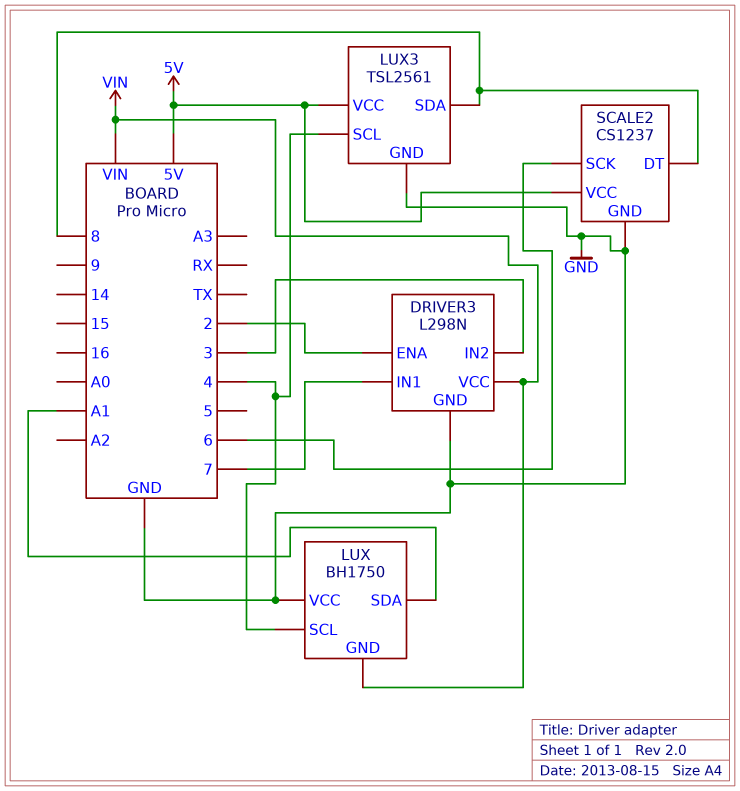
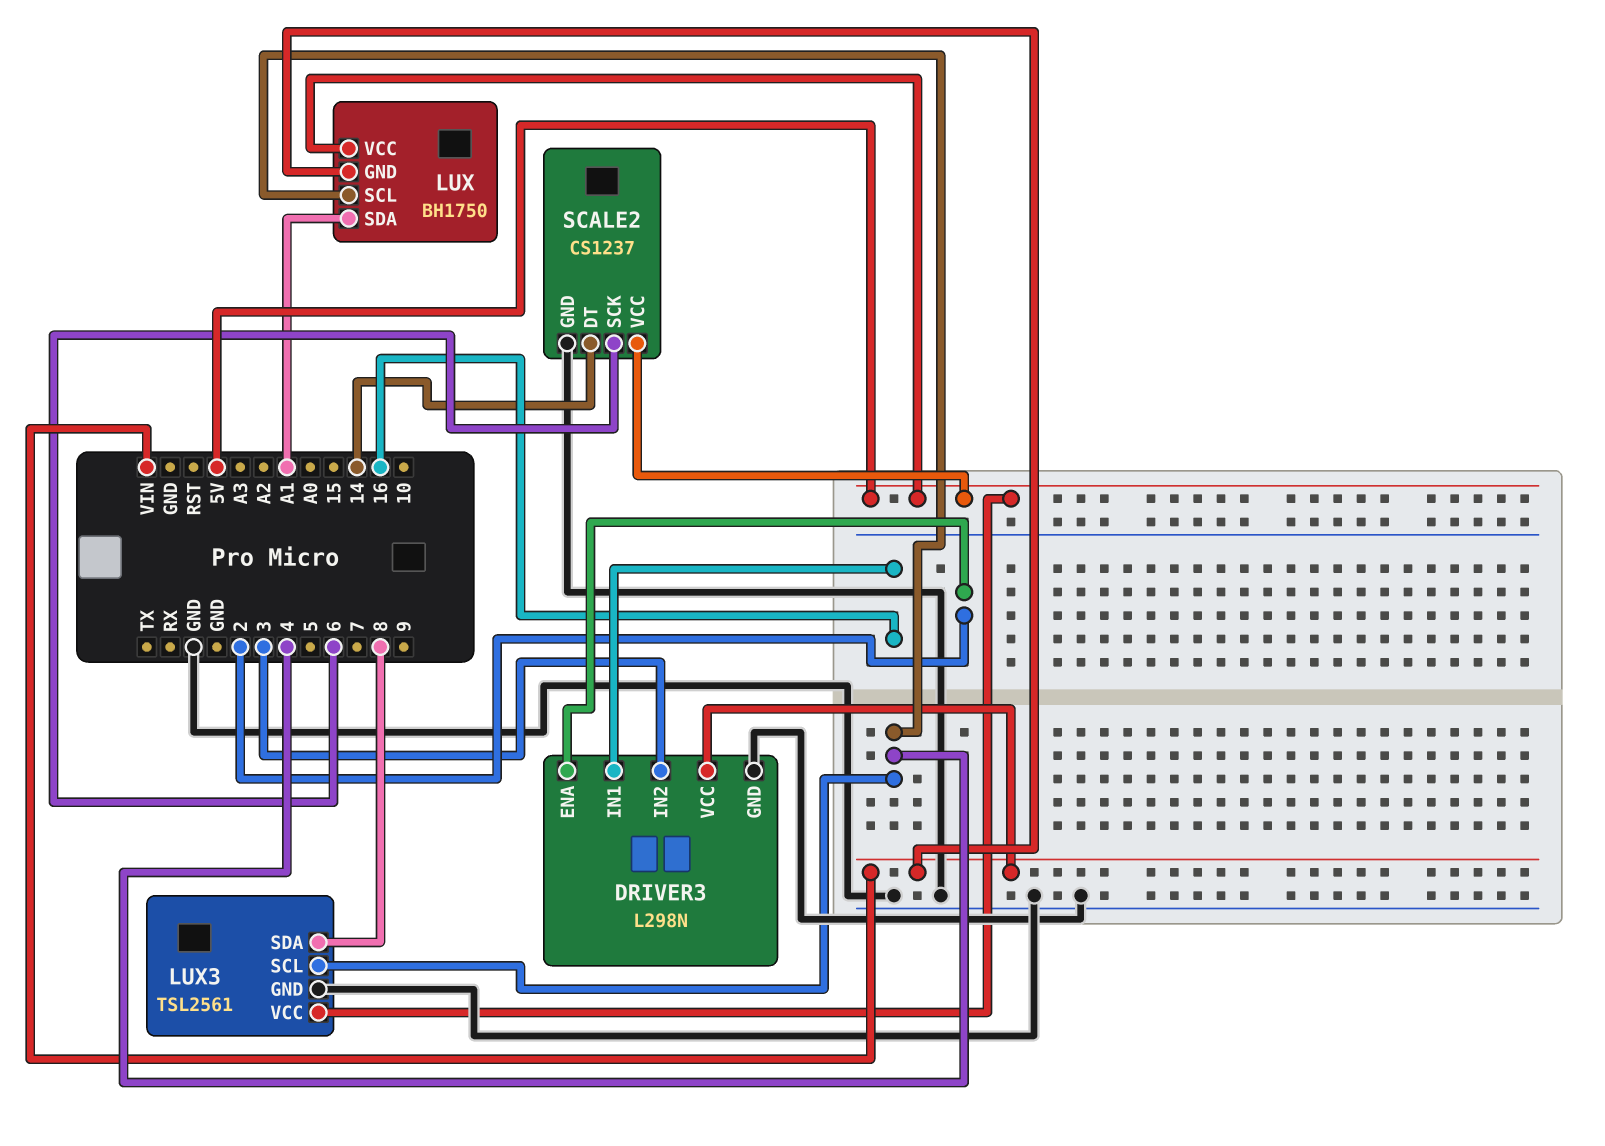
DRIVER3 pin IN1: 7 -> 16
LUX pin VCC: GND -> 5V
SCALE2 pin DT: 8 -> 14

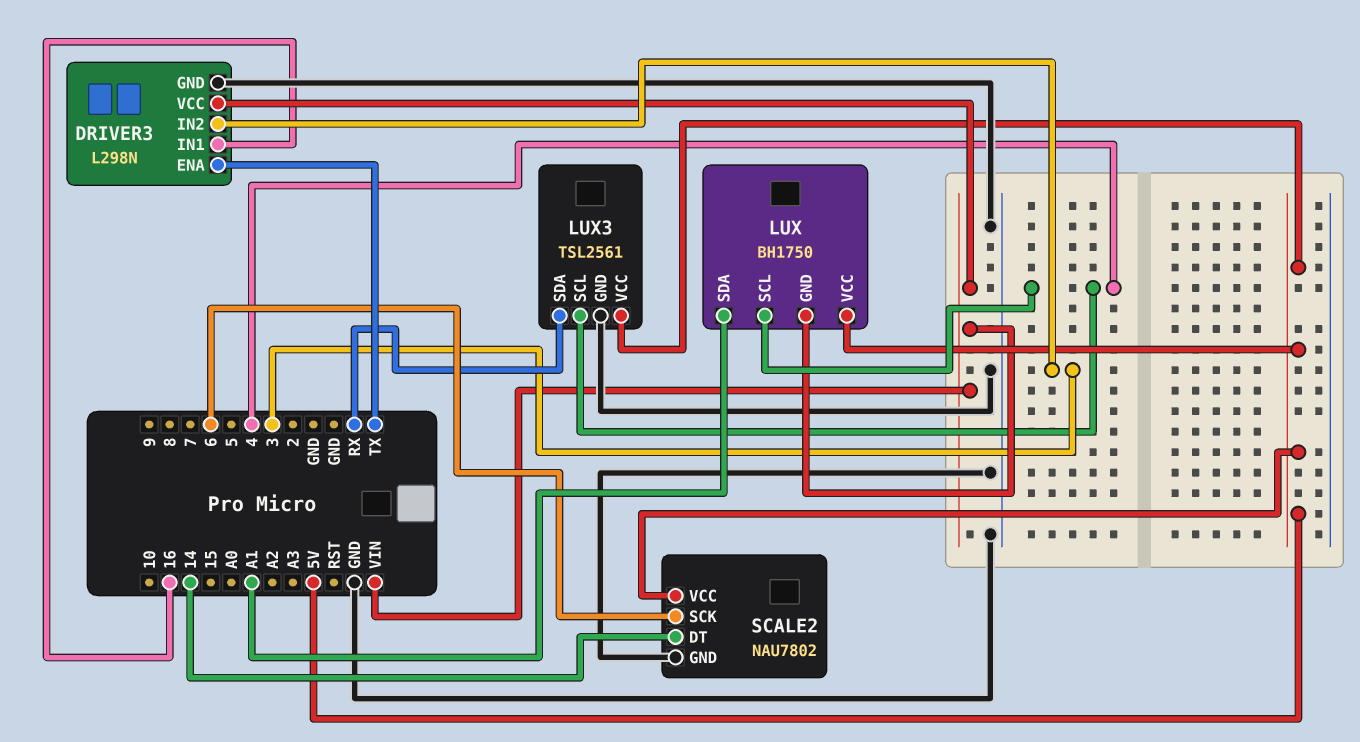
DRIVER3 pin ENA: 2 -> TX
LUX3 pin SDA: 8 -> RX
SCALE2: CS1237 -> NAU7802

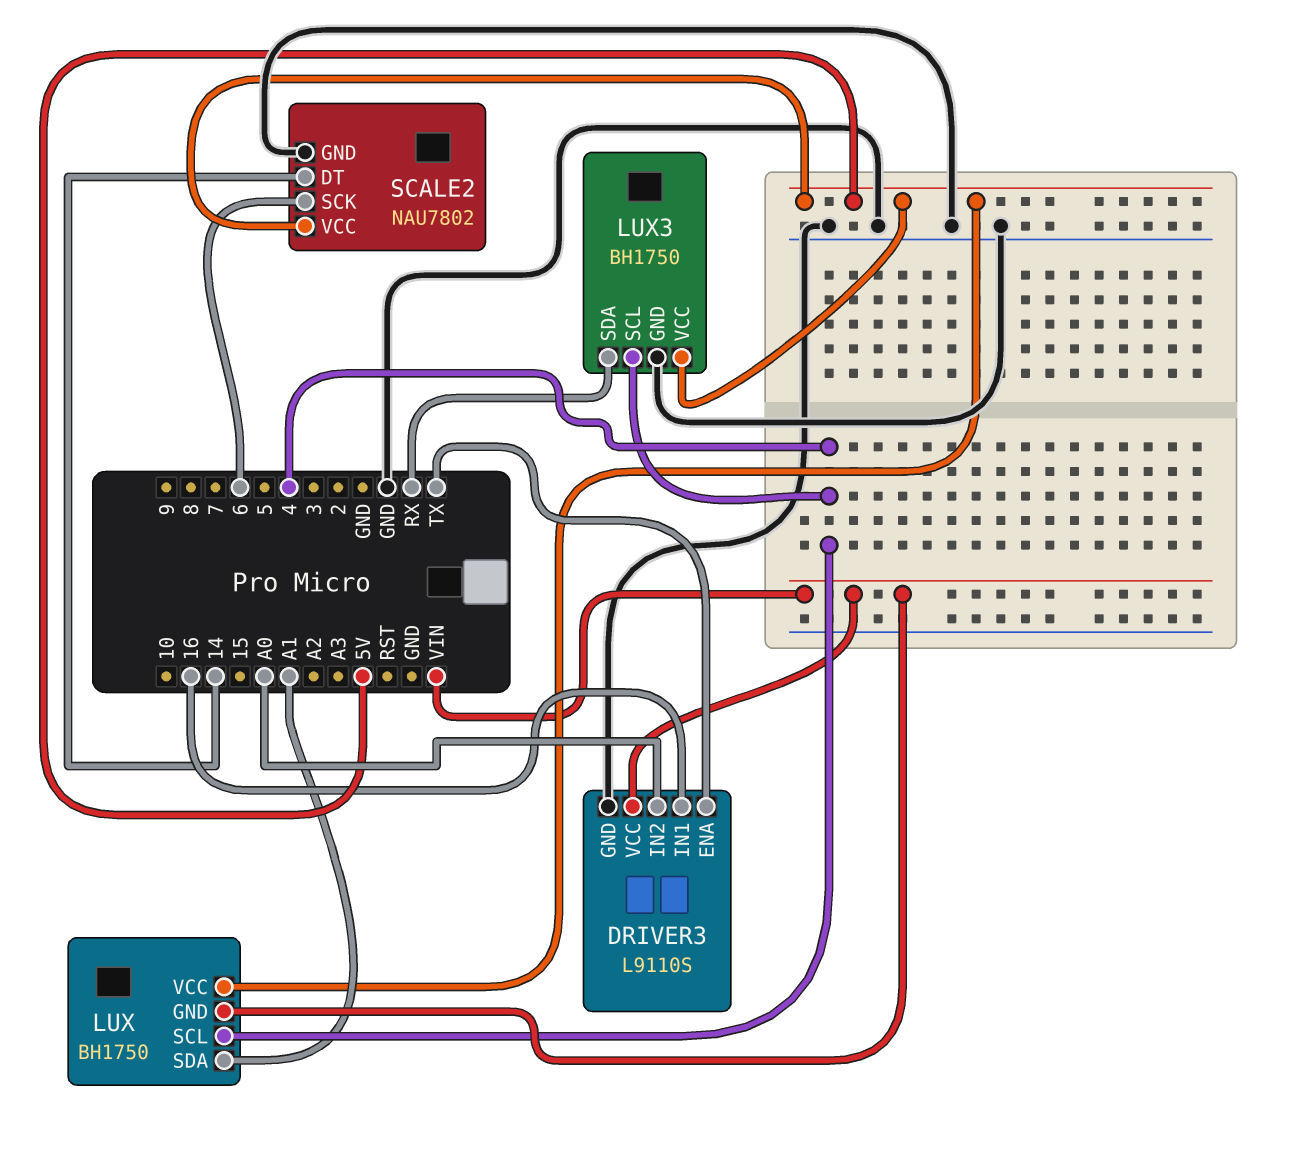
DRIVER3: L298N -> L9110S
DRIVER3 pin IN2: 3 -> A0
LUX3: TSL2561 -> BH1750

